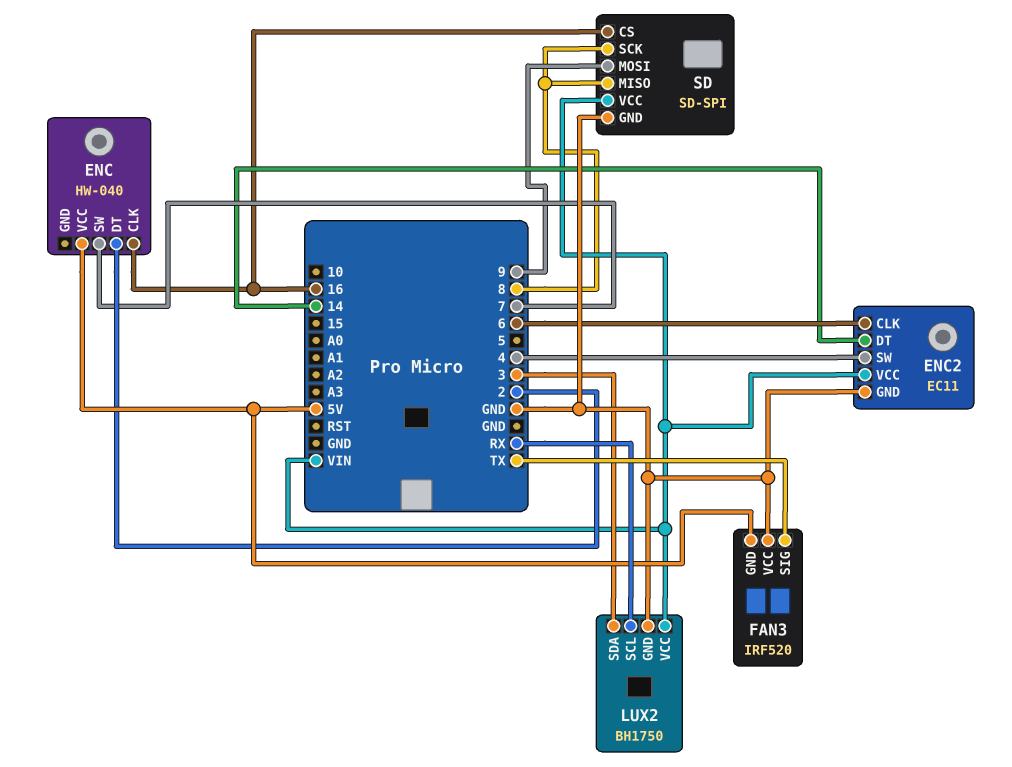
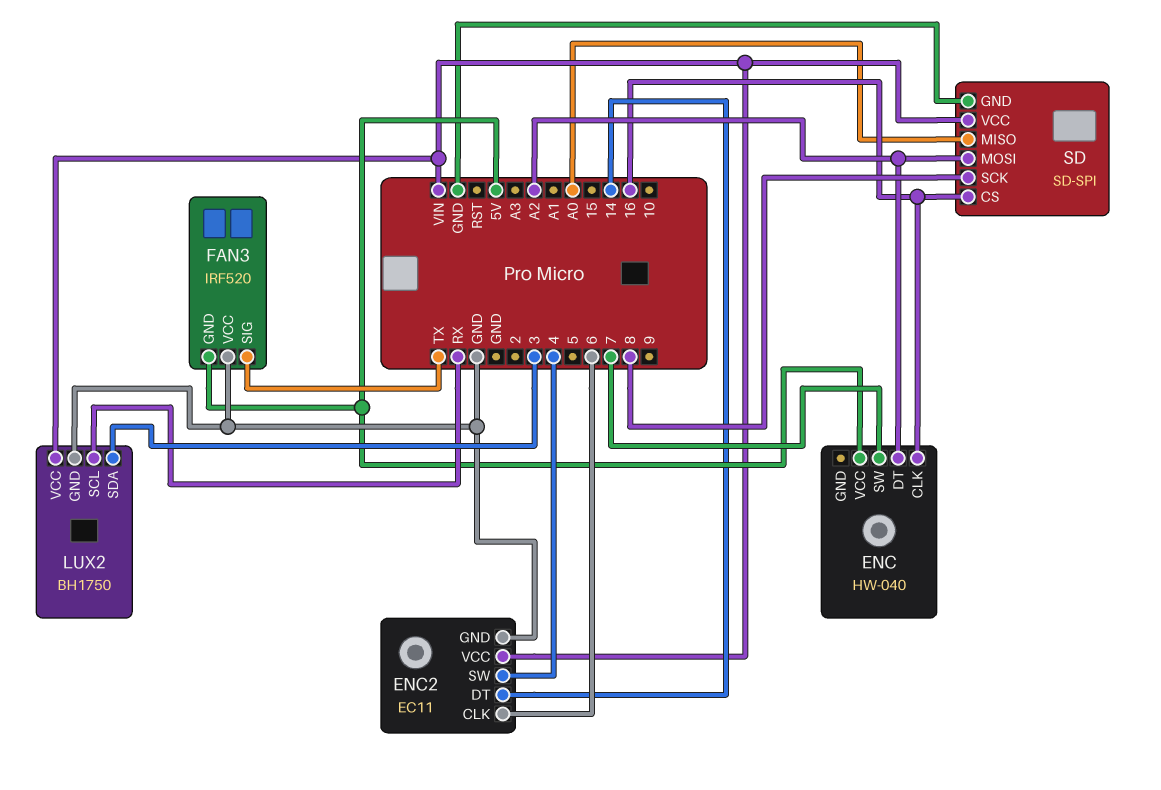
ENC pin DT: 2 -> A2
SD pin MISO: 8 -> A0
SD pin MOSI: 9 -> A2

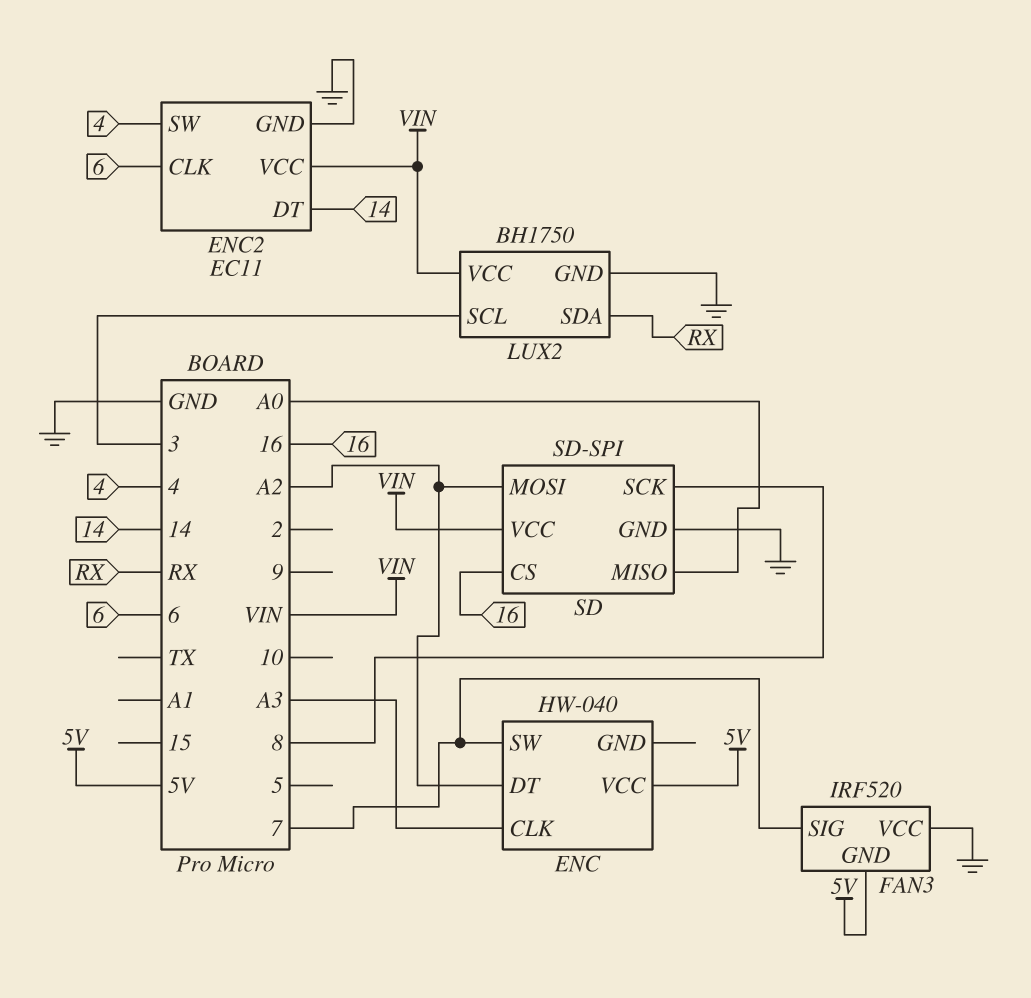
ENC pin CLK: 16 -> A3
FAN3 pin SIG: TX -> 7
LUX2 pin SCL: RX -> 3
LUX2 pin SDA: 3 -> RX

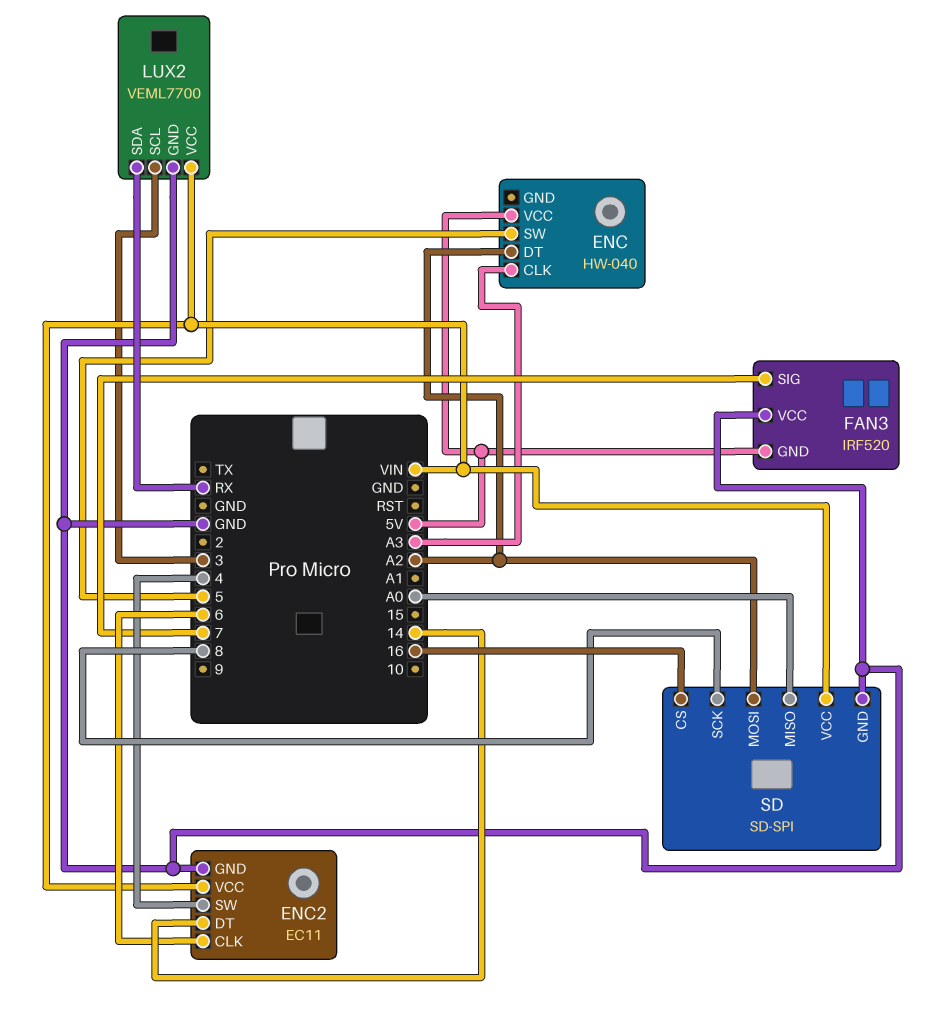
ENC pin SW: 7 -> 5
LUX2: BH1750 -> VEML7700

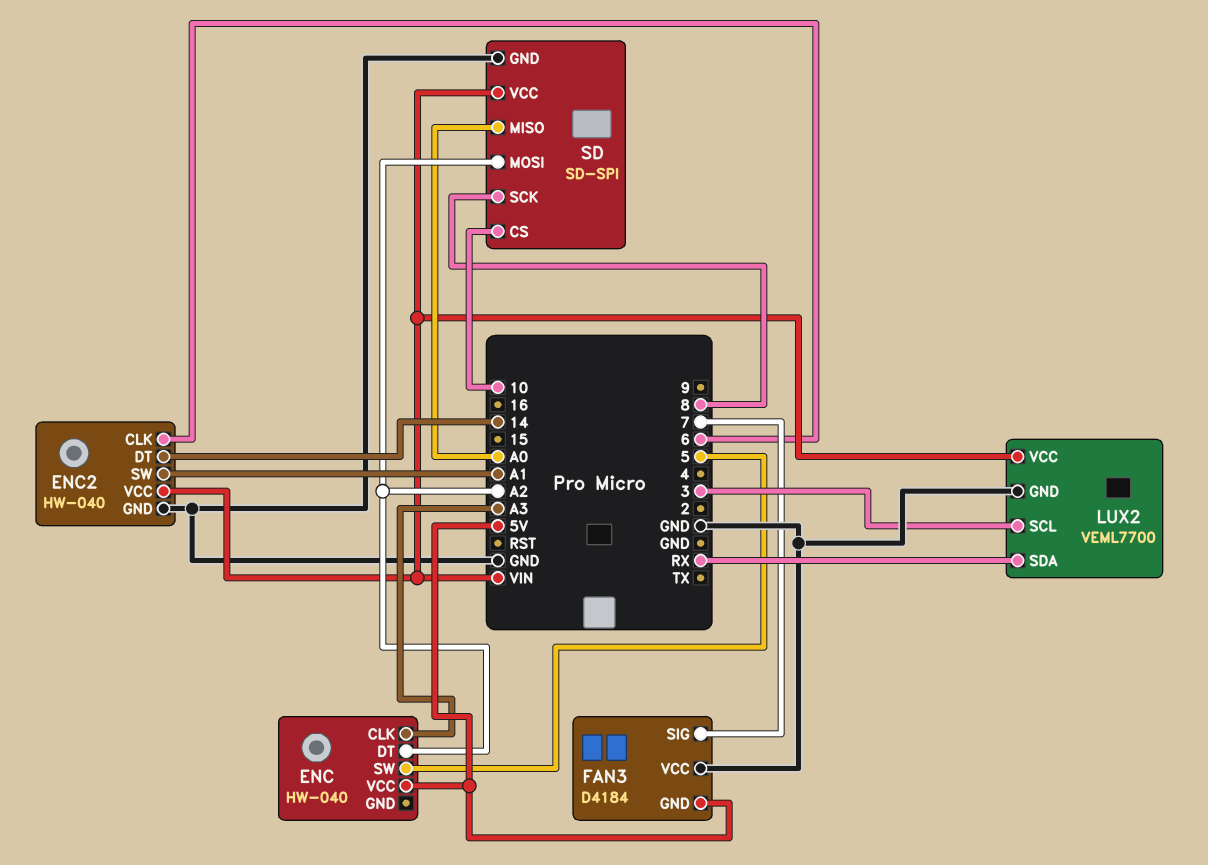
ENC2: EC11 -> HW-040
ENC2 pin SW: 4 -> A1
FAN3: IRF520 -> D4184
SD pin CS: 16 -> 10

